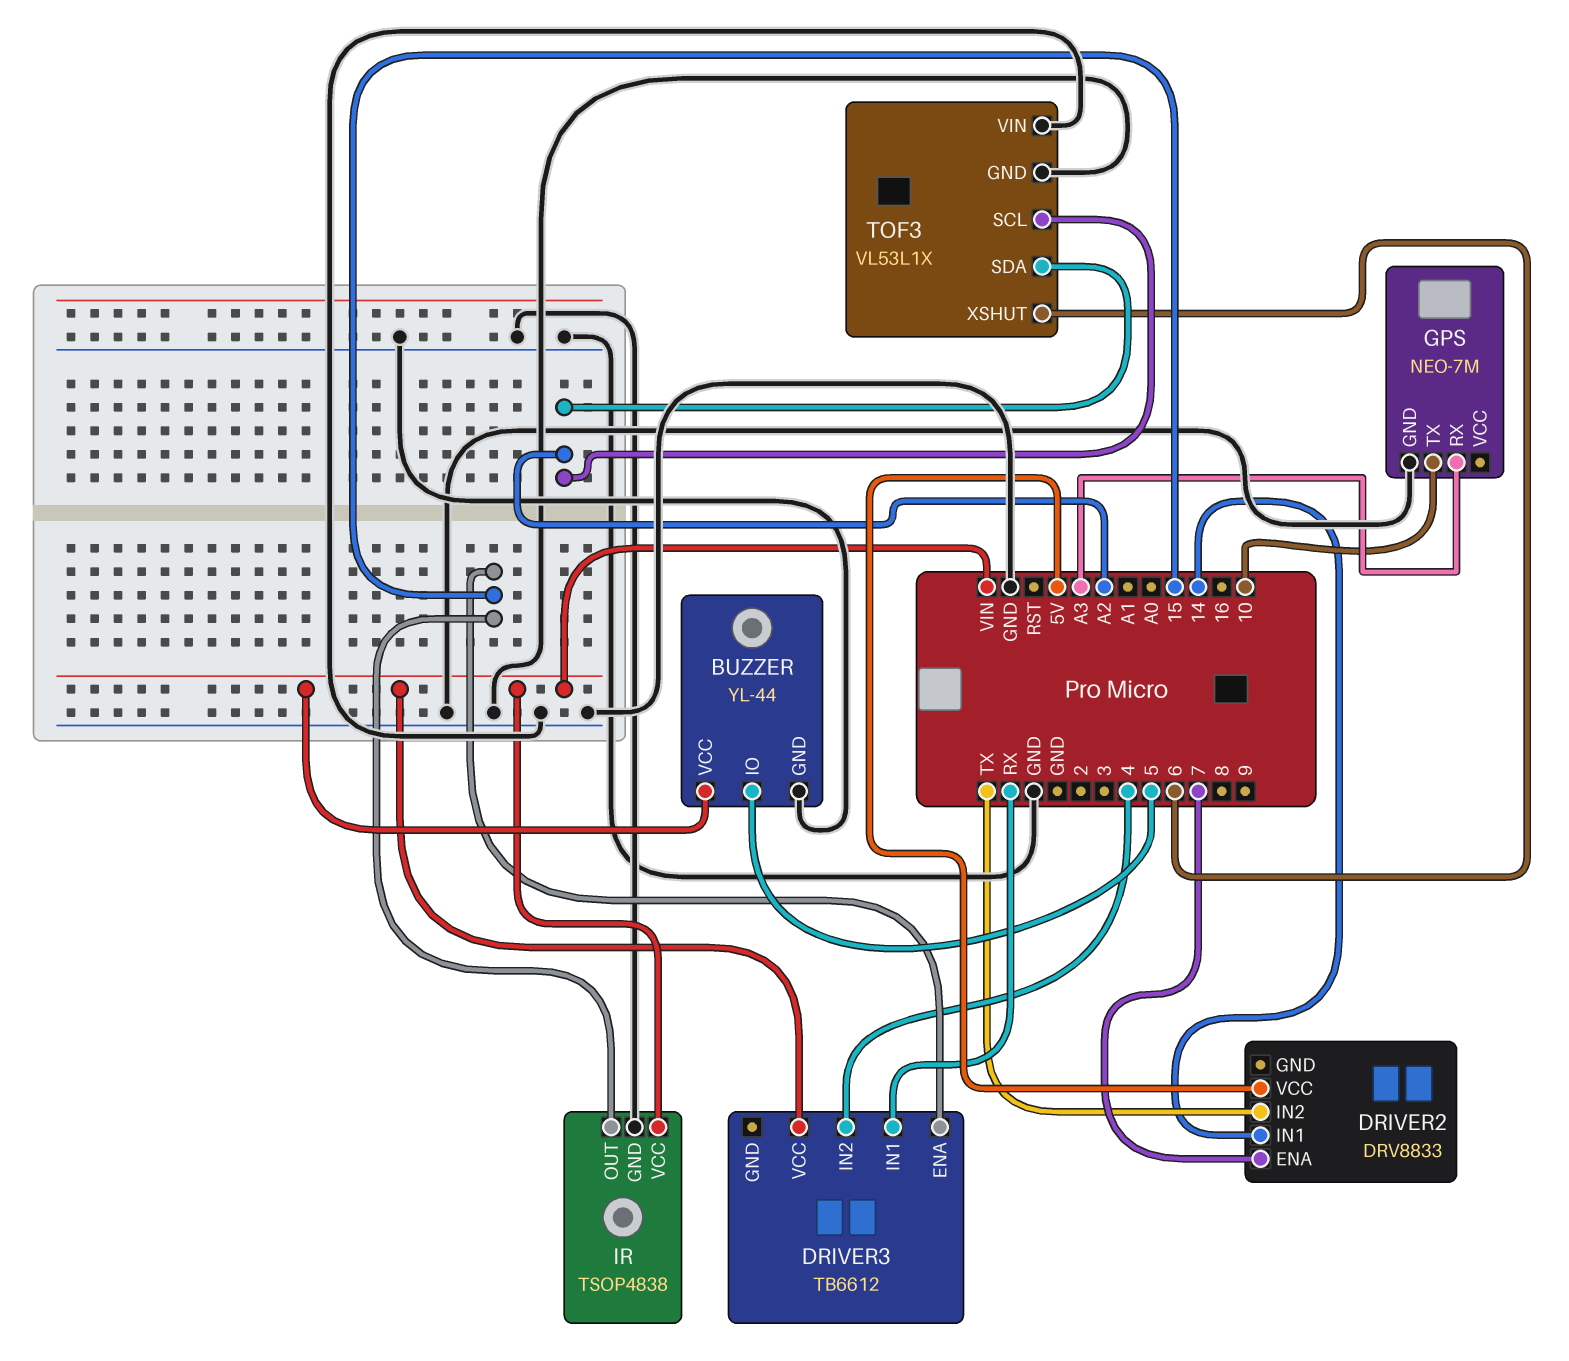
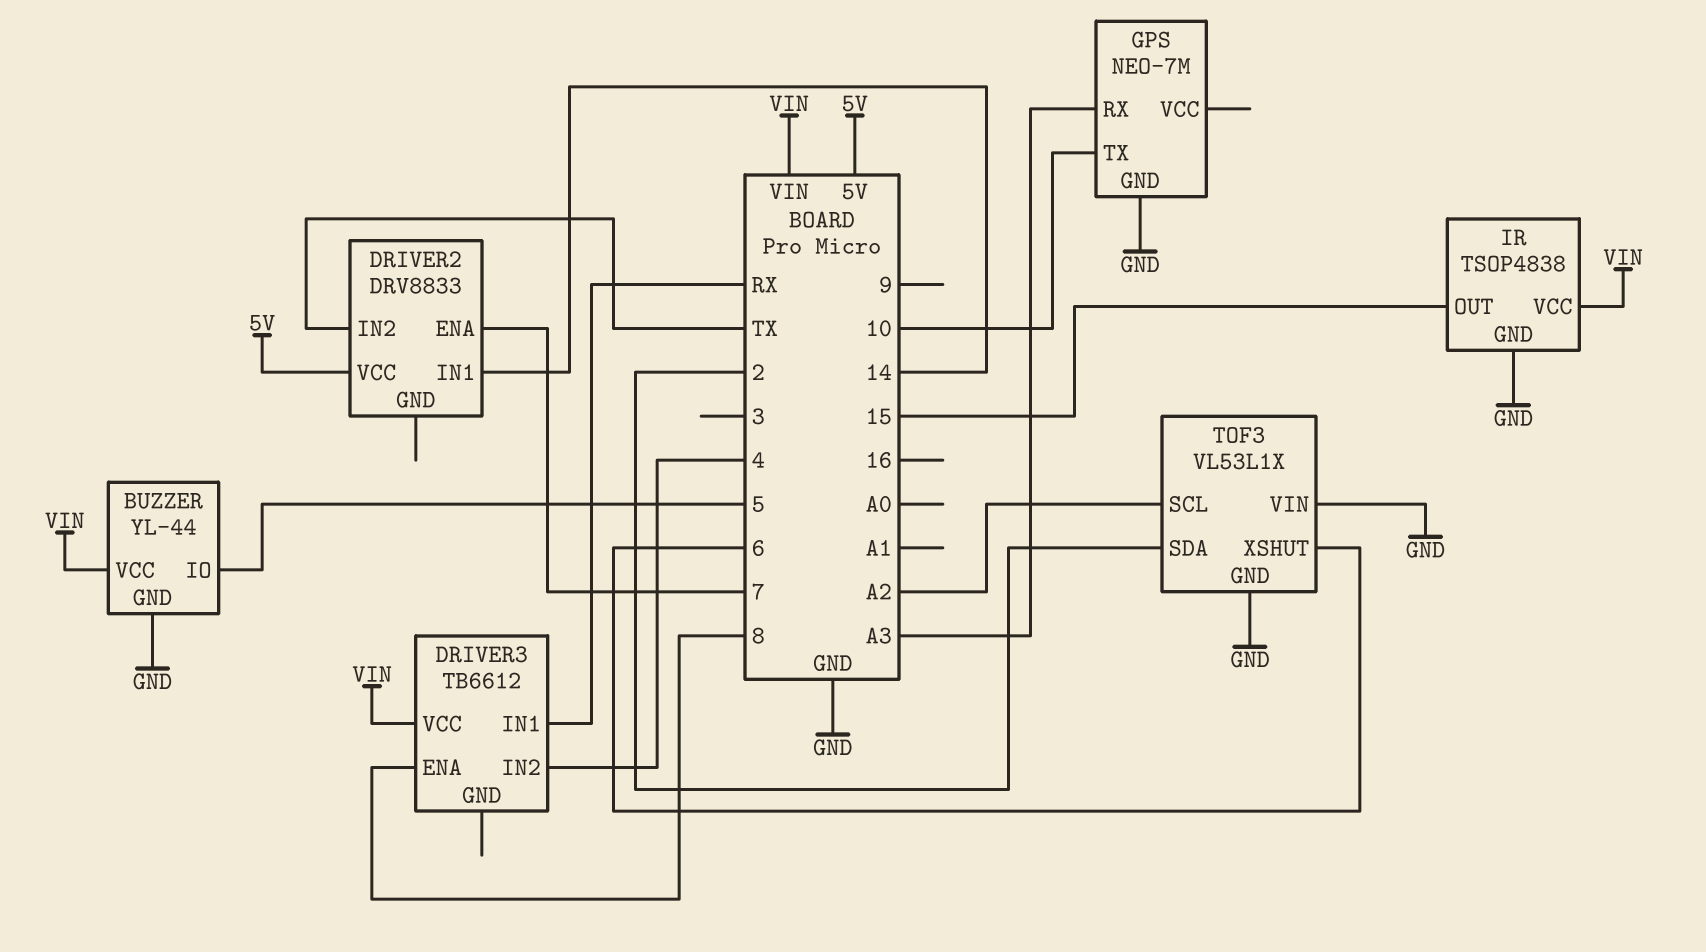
DRIVER3 pin ENA: 15 -> 8
TOF3 pin SDA: A2 -> 2

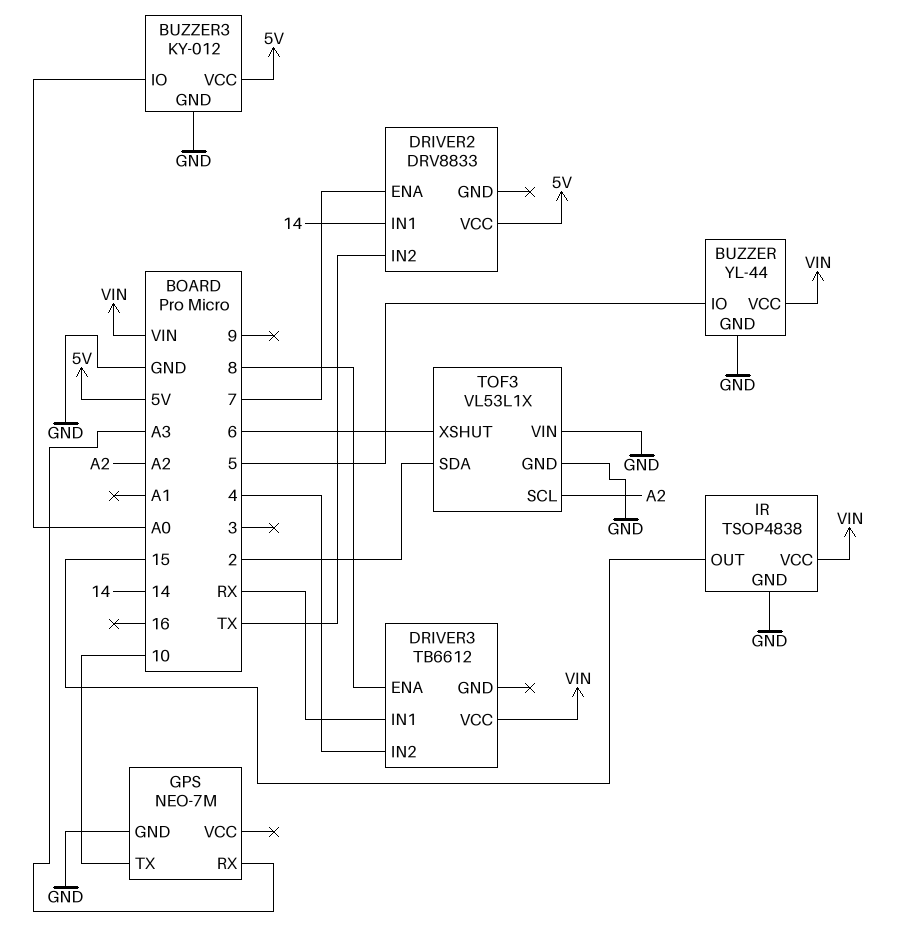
BUZZER3: none -> KY-012
BUZZER3 pin GND: none -> GND
BUZZER3 pin IO: none -> A0
BUZZER3 pin VCC: none -> 5V

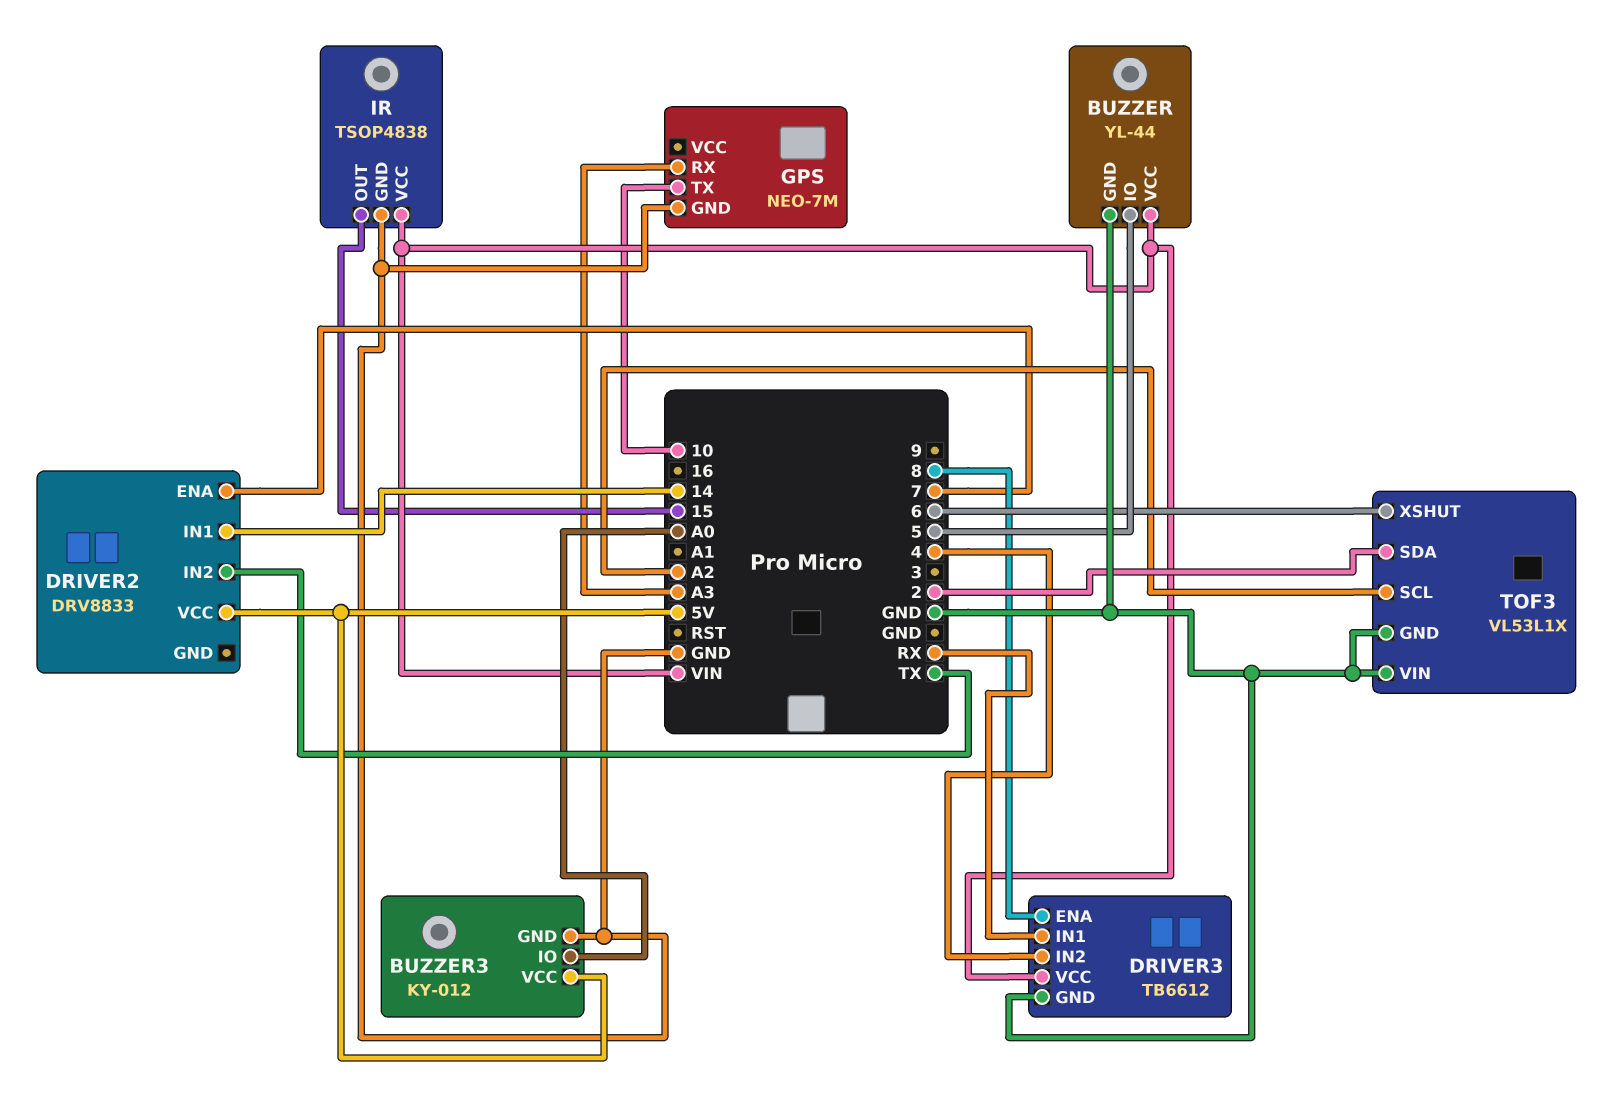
DRIVER3 pin GND: none -> GND

